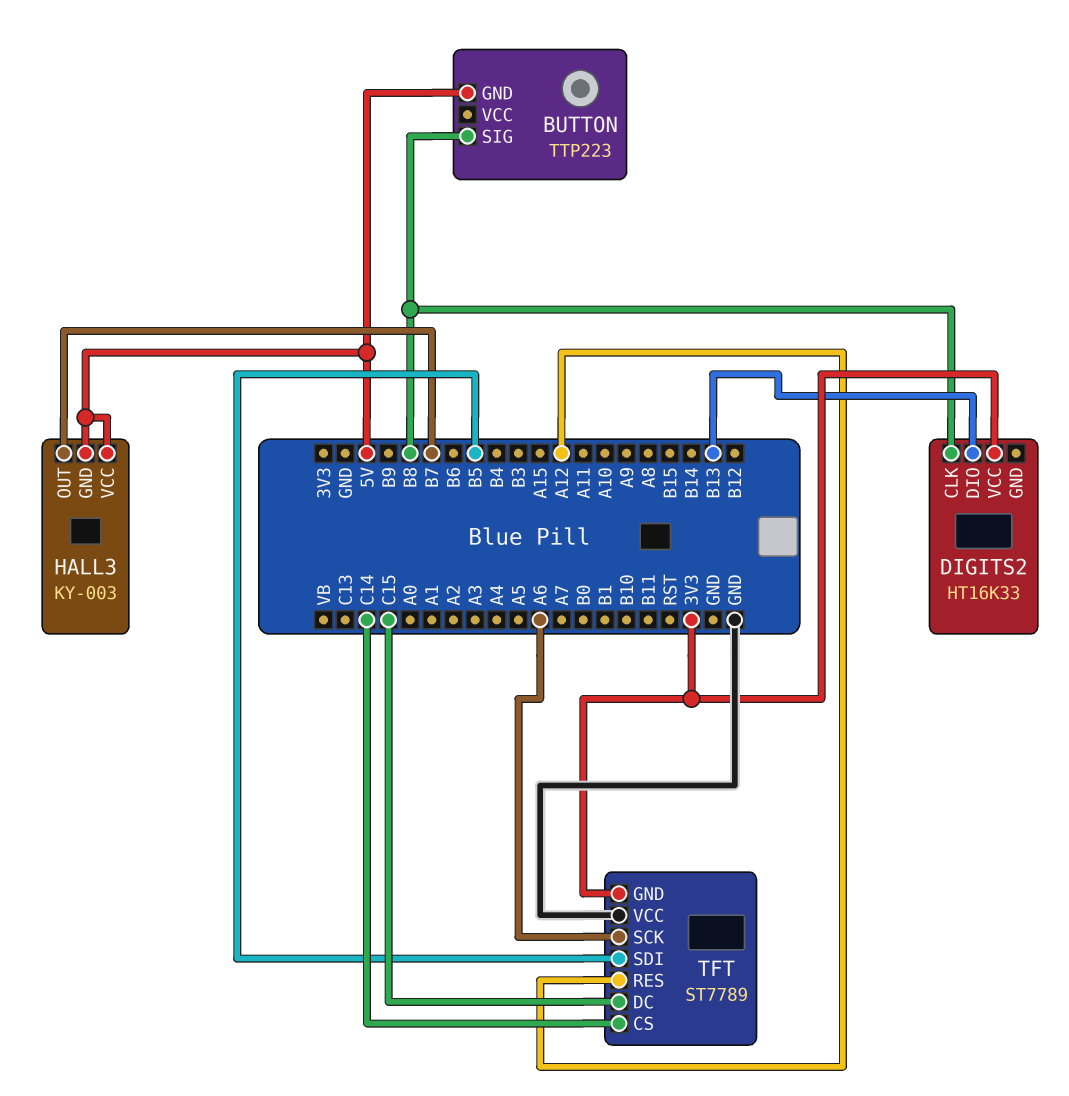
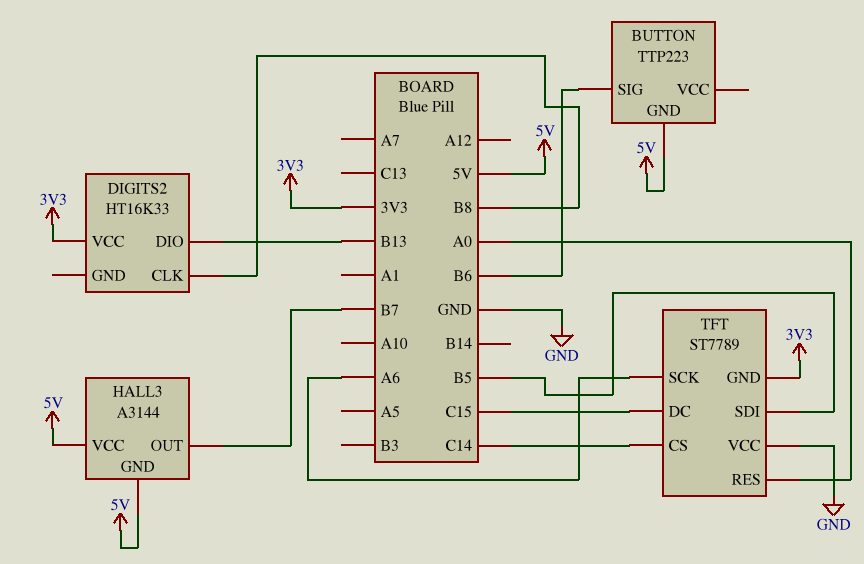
BUTTON pin SIG: B8 -> B6
HALL3: KY-003 -> A3144
TFT pin RES: A12 -> A0

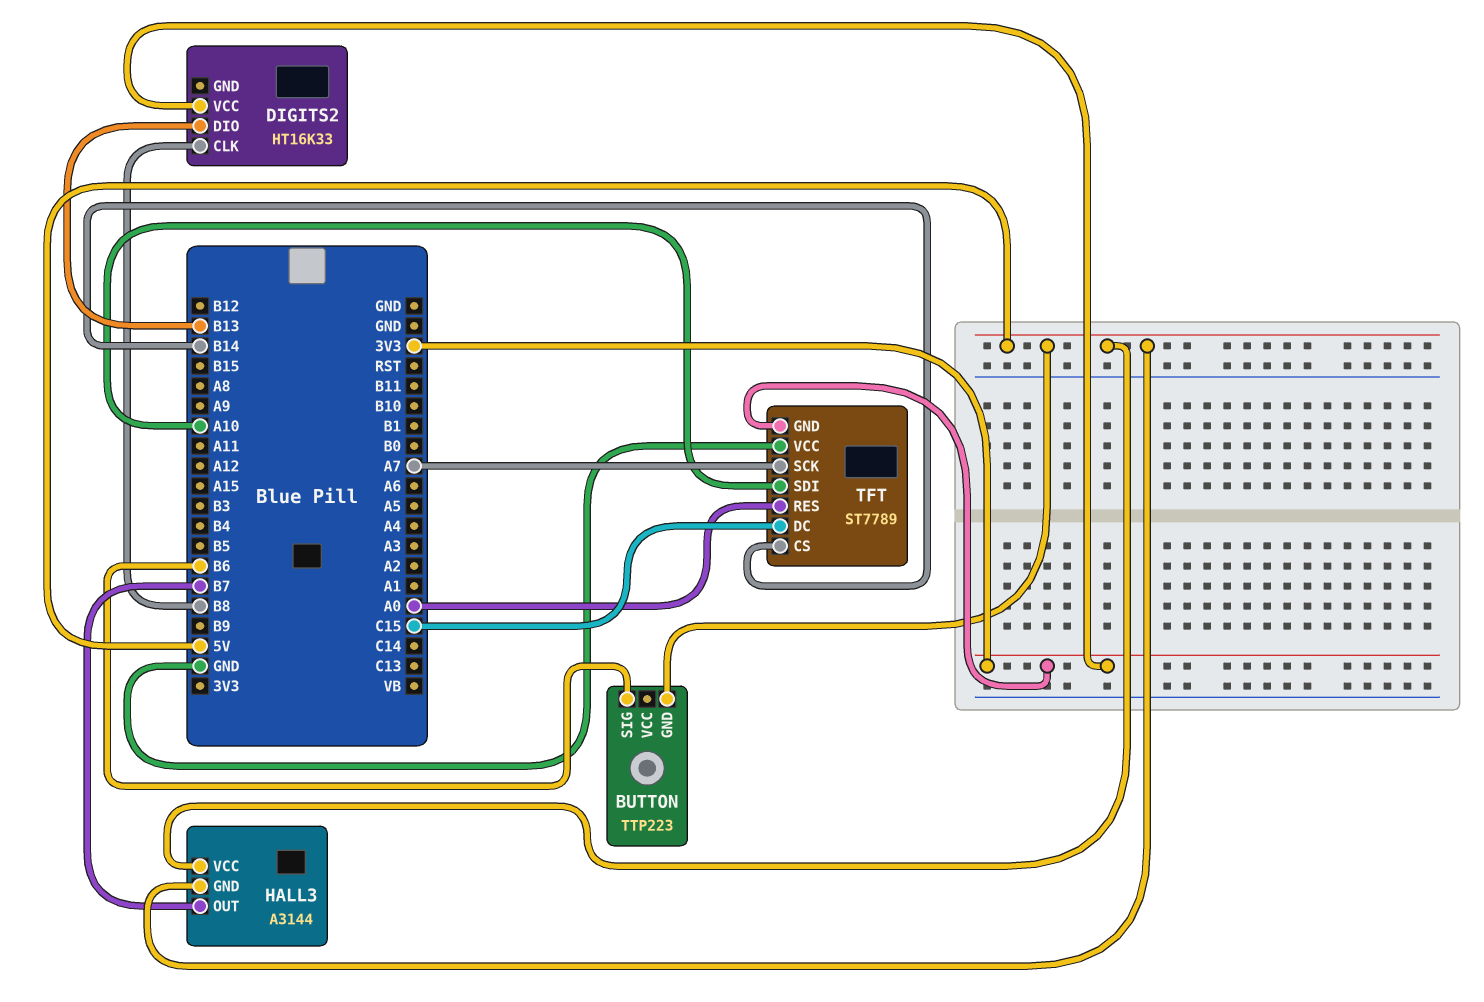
TFT pin CS: C14 -> B14
TFT pin SCK: A6 -> A7
TFT pin SDI: B5 -> A10

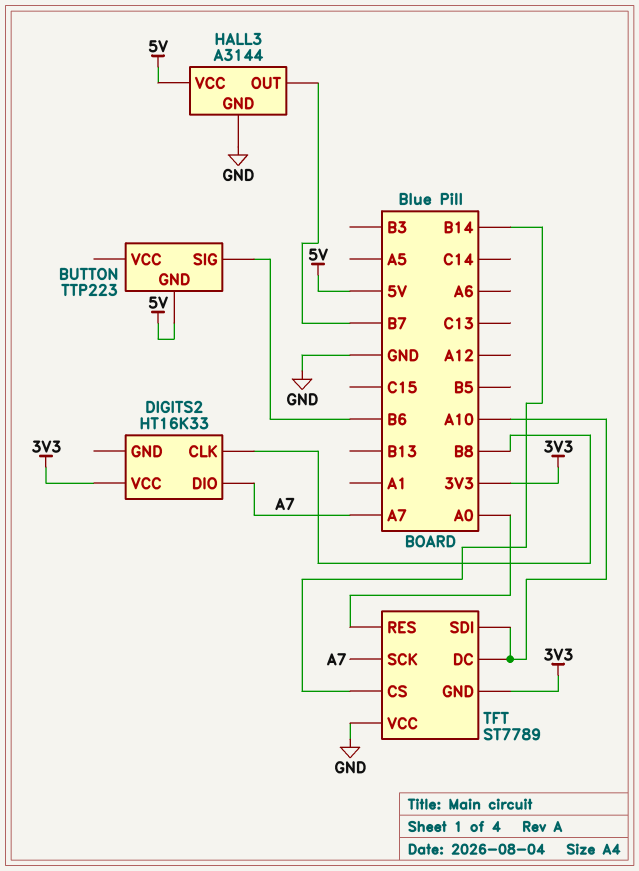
DIGITS2 pin DIO: B13 -> A7
HALL3 pin GND: 5V -> GND
TFT pin DC: C15 -> A10

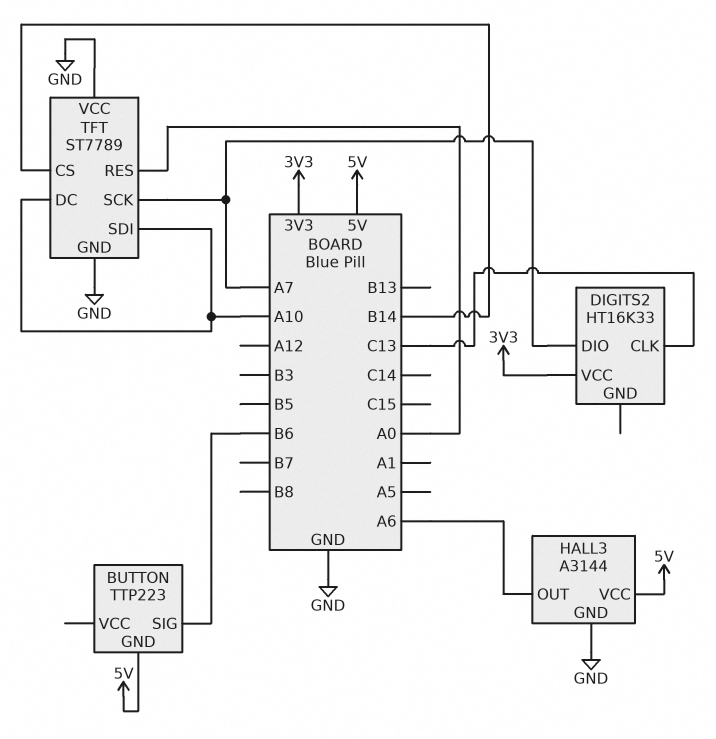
DIGITS2 pin CLK: B8 -> C13
HALL3 pin OUT: B7 -> A6
TFT pin GND: 3V3 -> GND

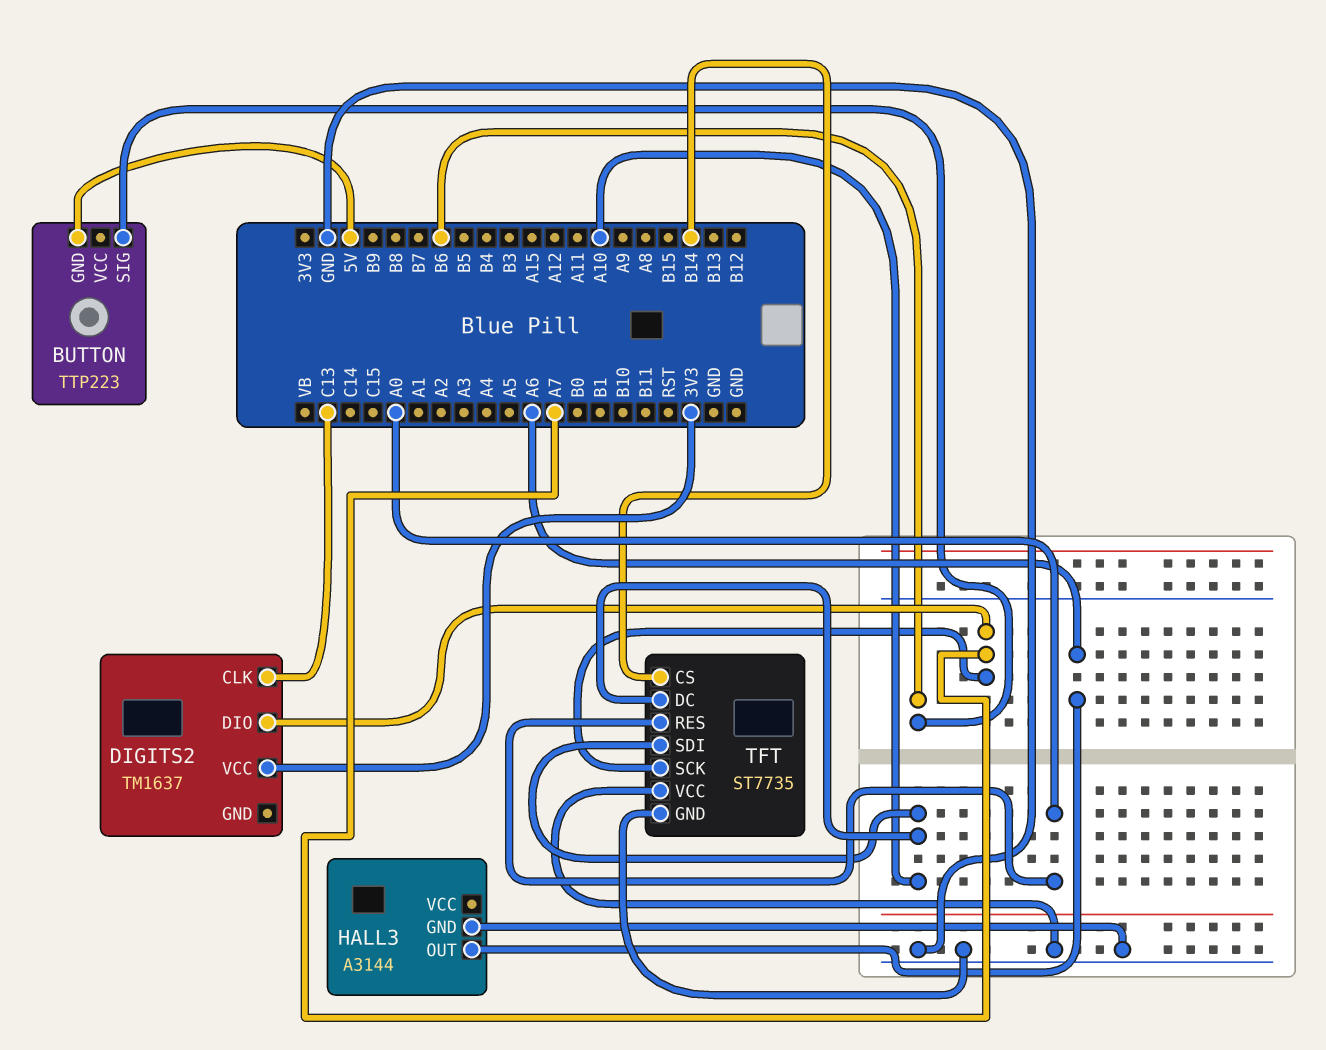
DIGITS2: HT16K33 -> TM1637
HALL3 pin VCC: 5V -> none
TFT: ST7789 -> ST7735

